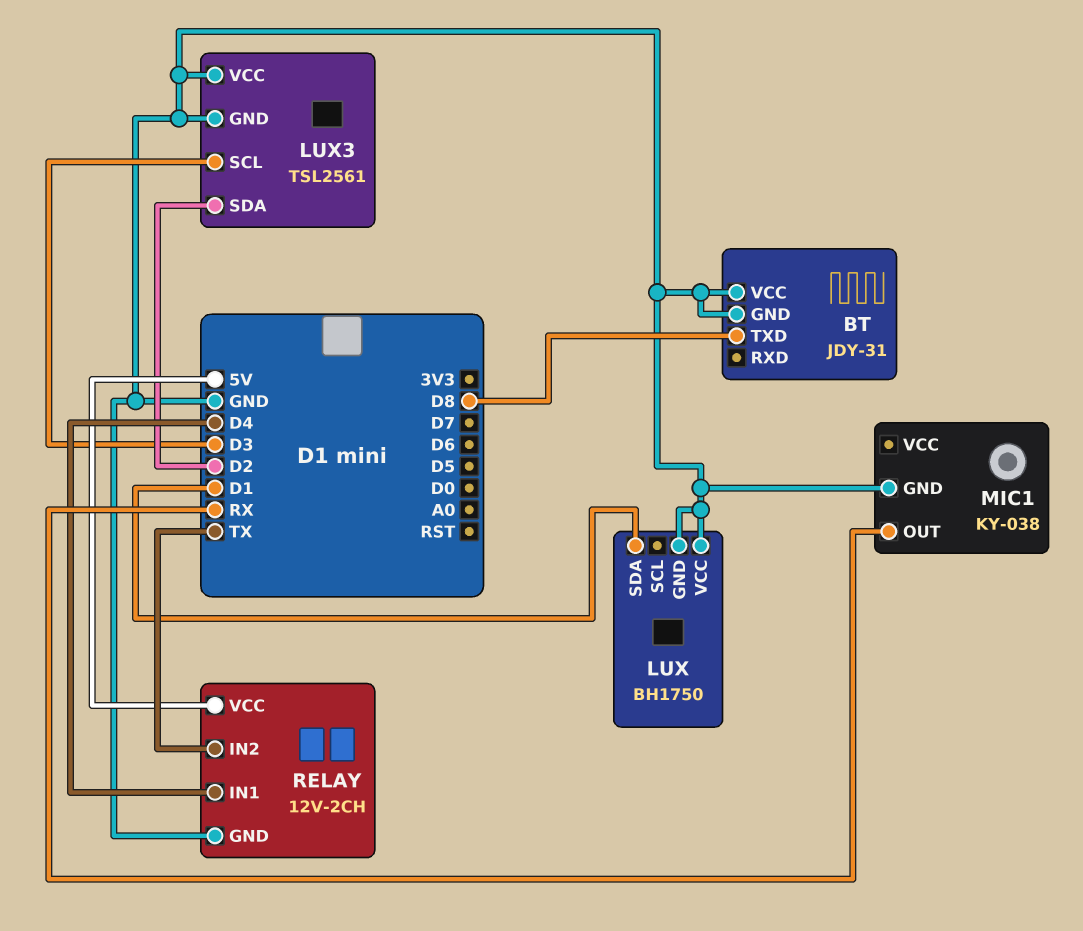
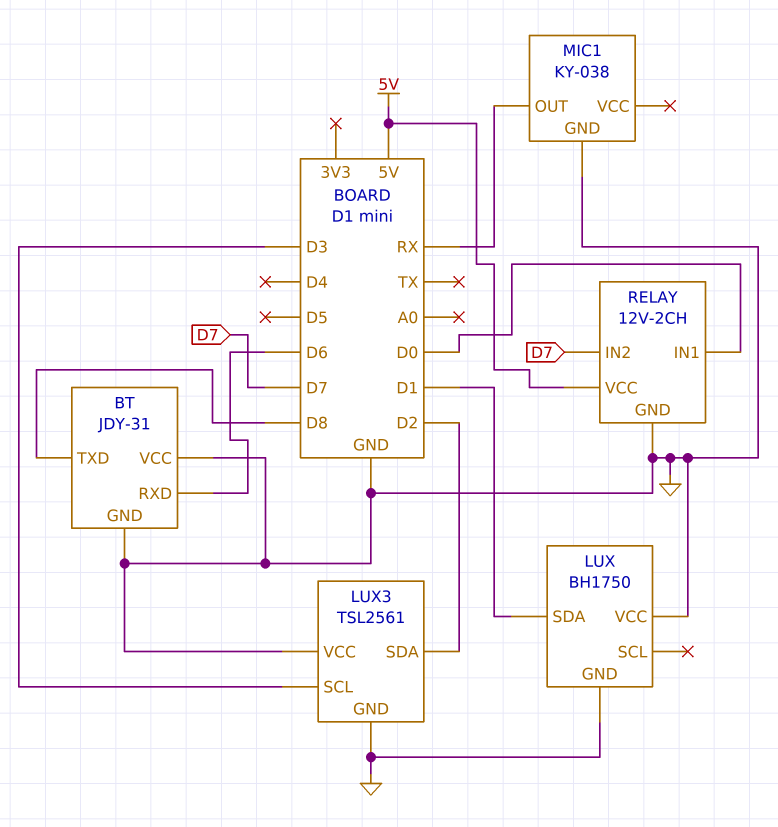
BT pin RXD: none -> D6
RELAY pin IN1: D4 -> D0
RELAY pin IN2: TX -> D7

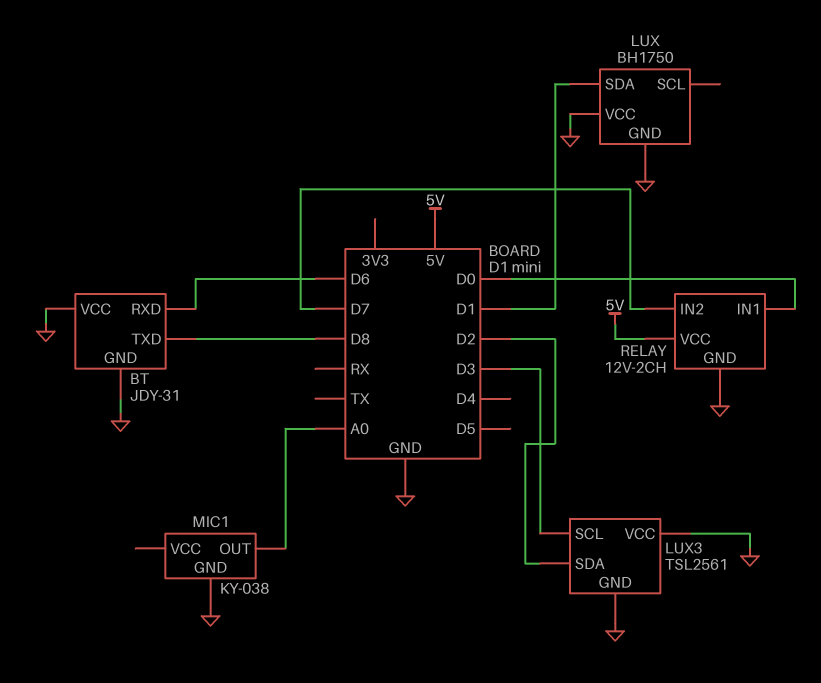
MIC1 pin OUT: RX -> A0

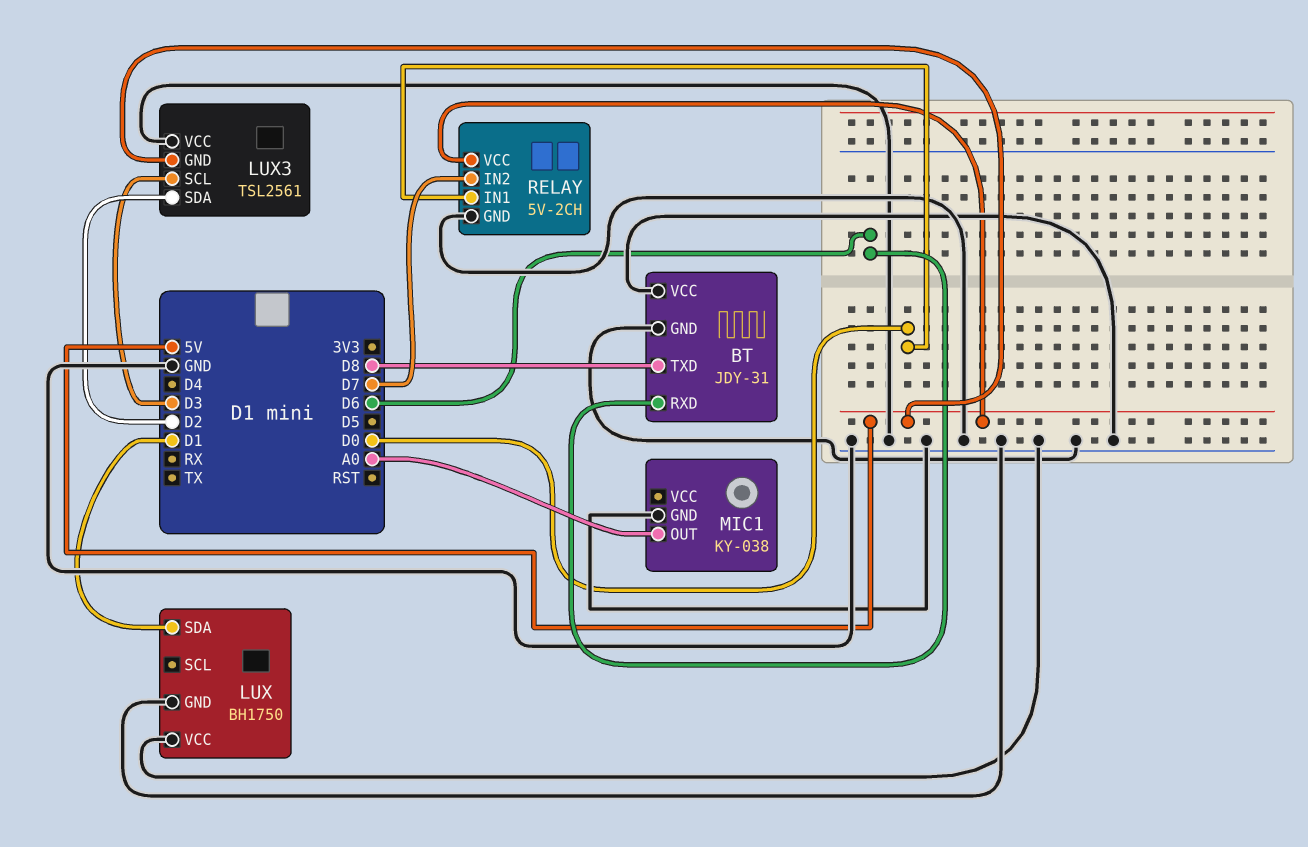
LUX3 pin GND: GND -> 5V
RELAY: 12V-2CH -> 5V-2CH

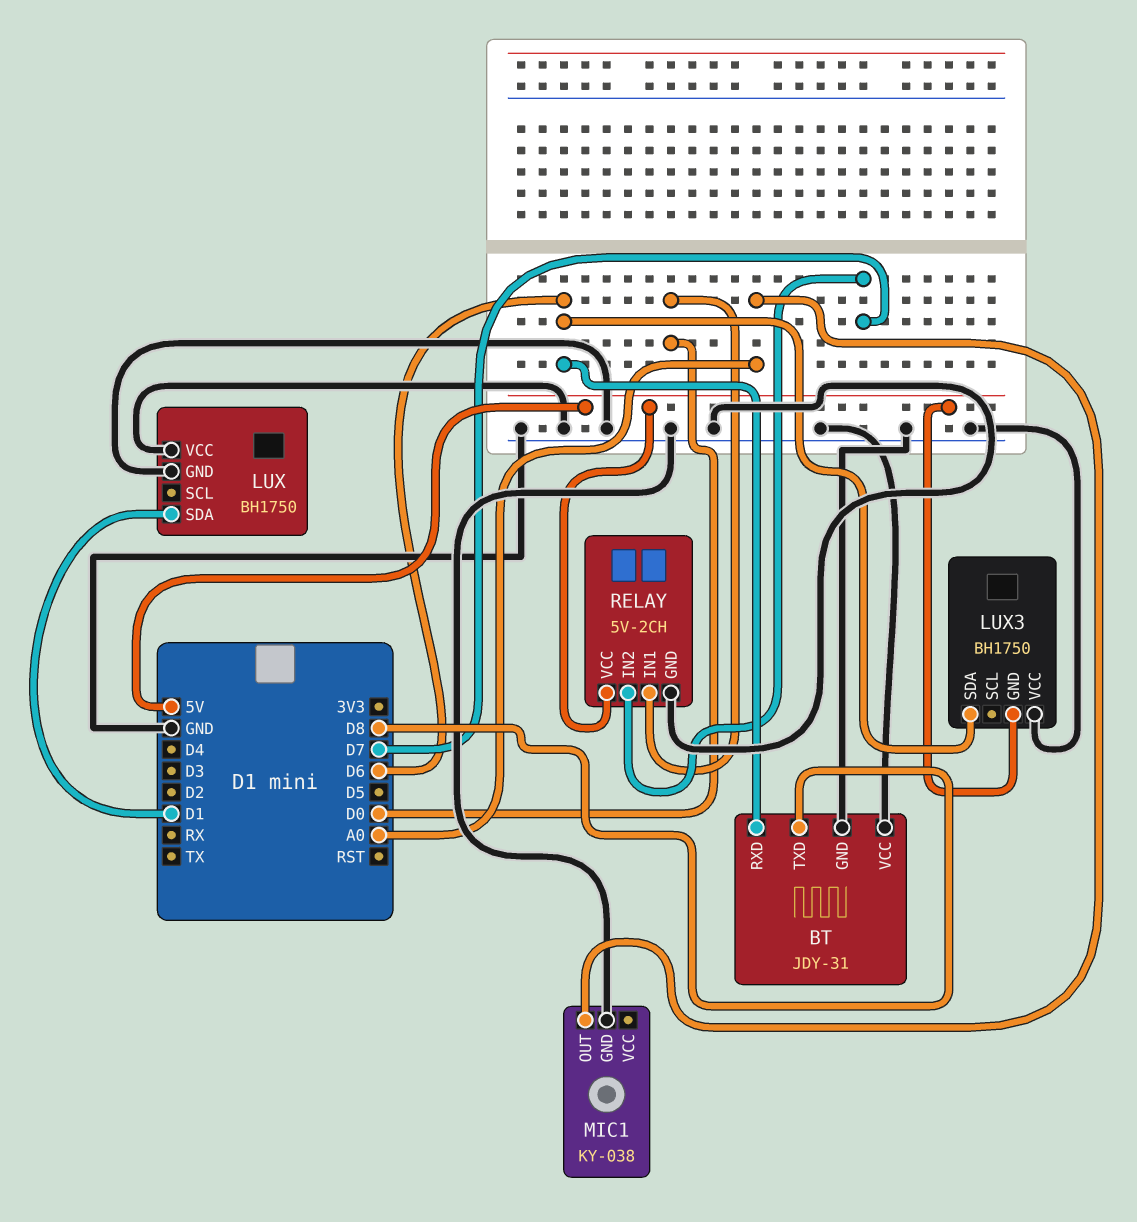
LUX3: TSL2561 -> BH1750
LUX3 pin SCL: D3 -> none
LUX3 pin SDA: D2 -> D6

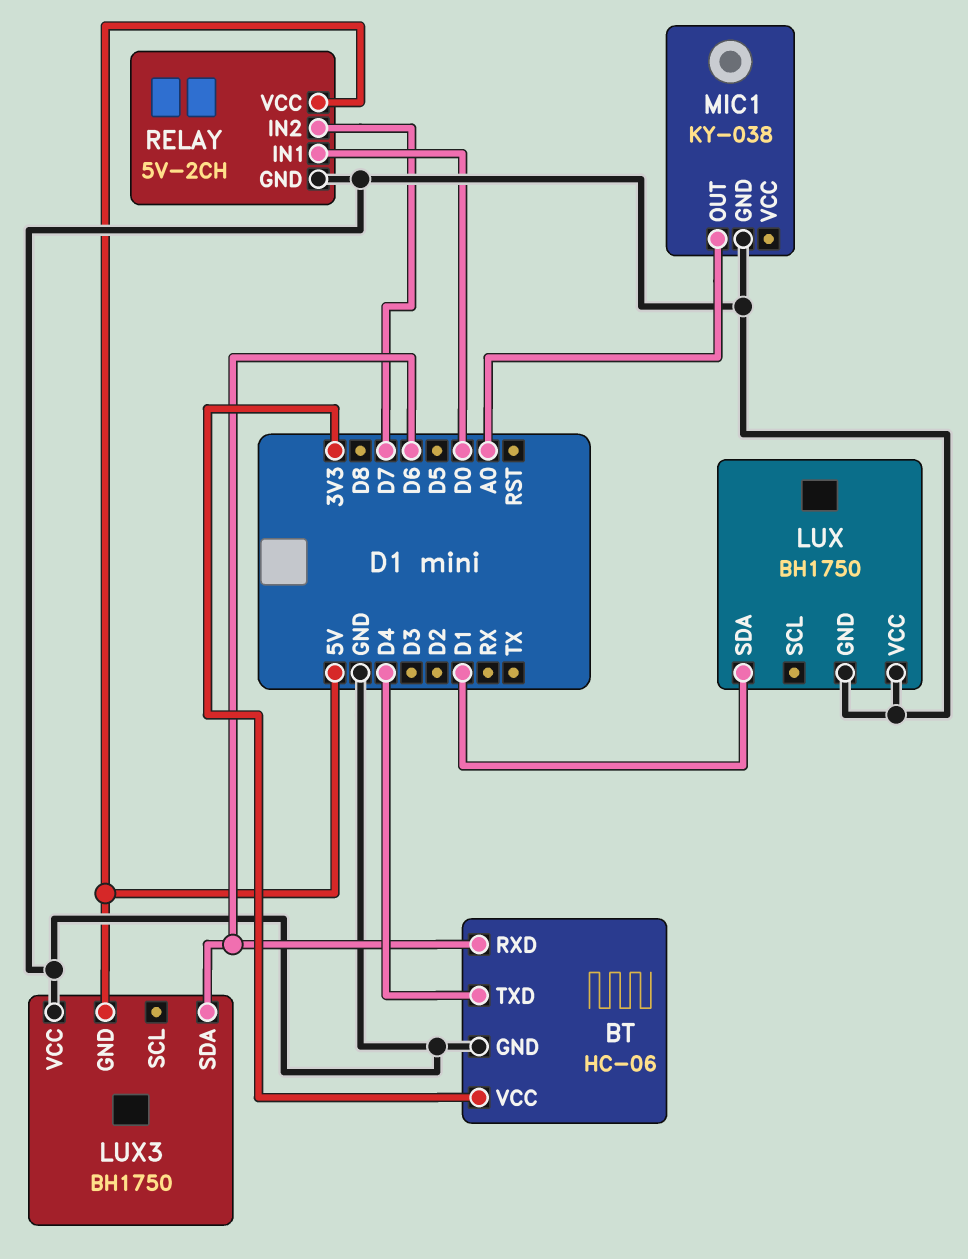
BT: JDY-31 -> HC-06
BT pin TXD: D8 -> D4
BT pin VCC: GND -> 3V3

